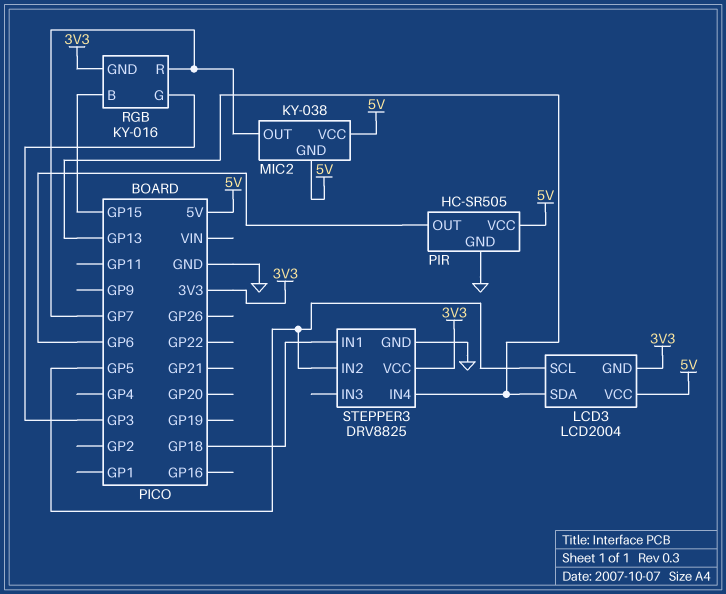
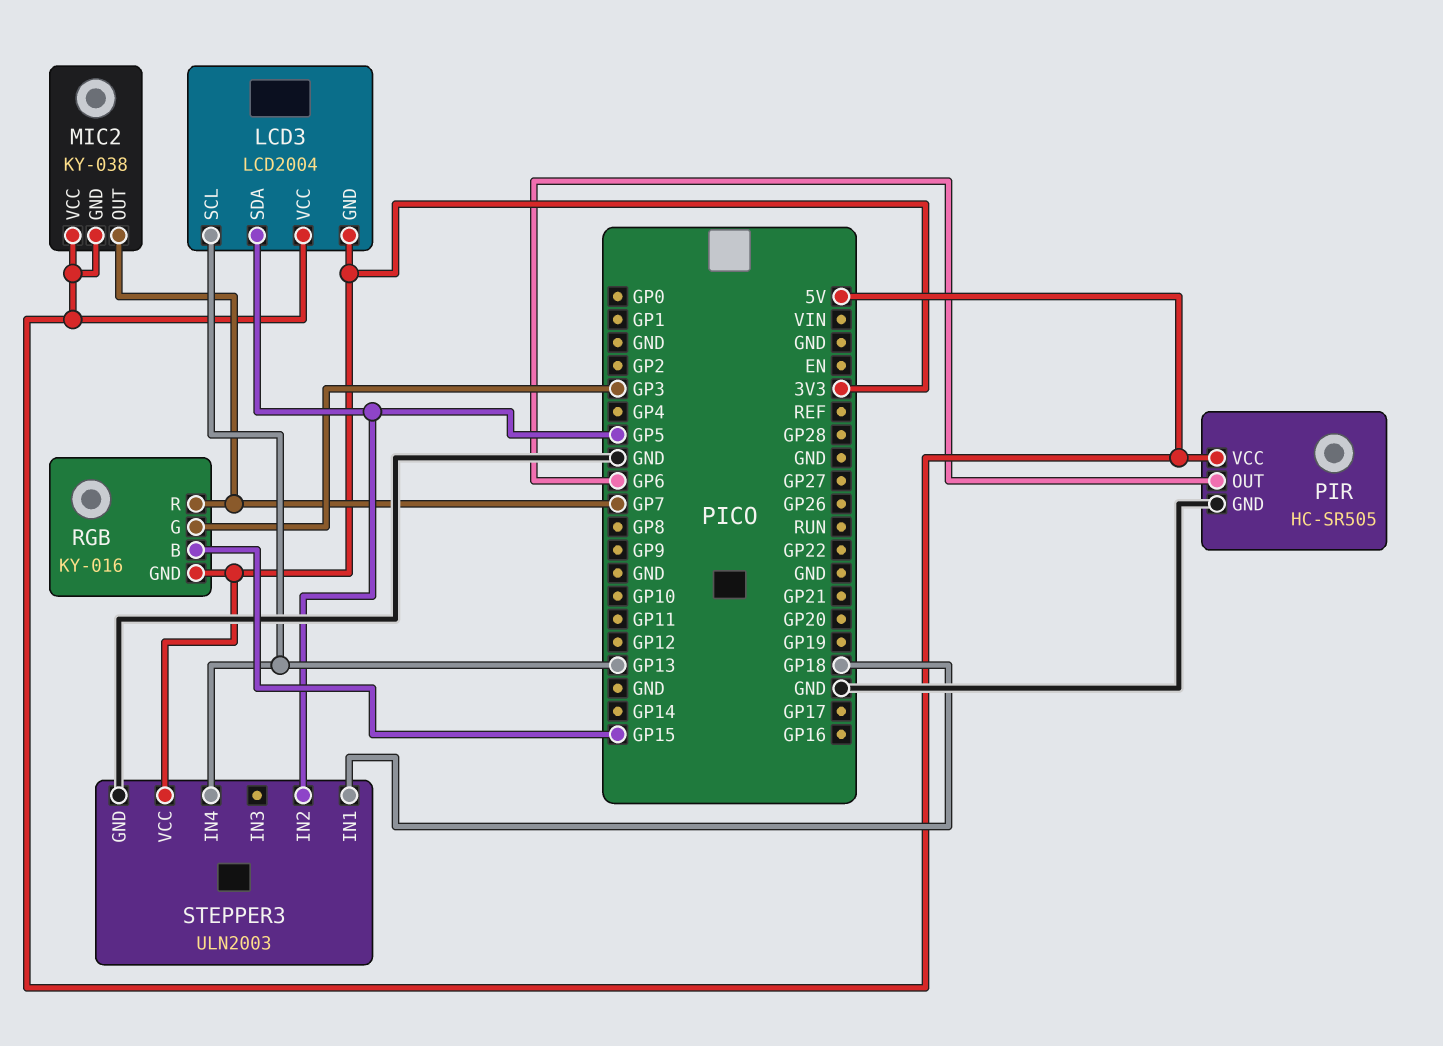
LCD3 pin SCL: GP5 -> GP13
LCD3 pin SDA: GP13 -> GP5
STEPPER3: DRV8825 -> ULN2003

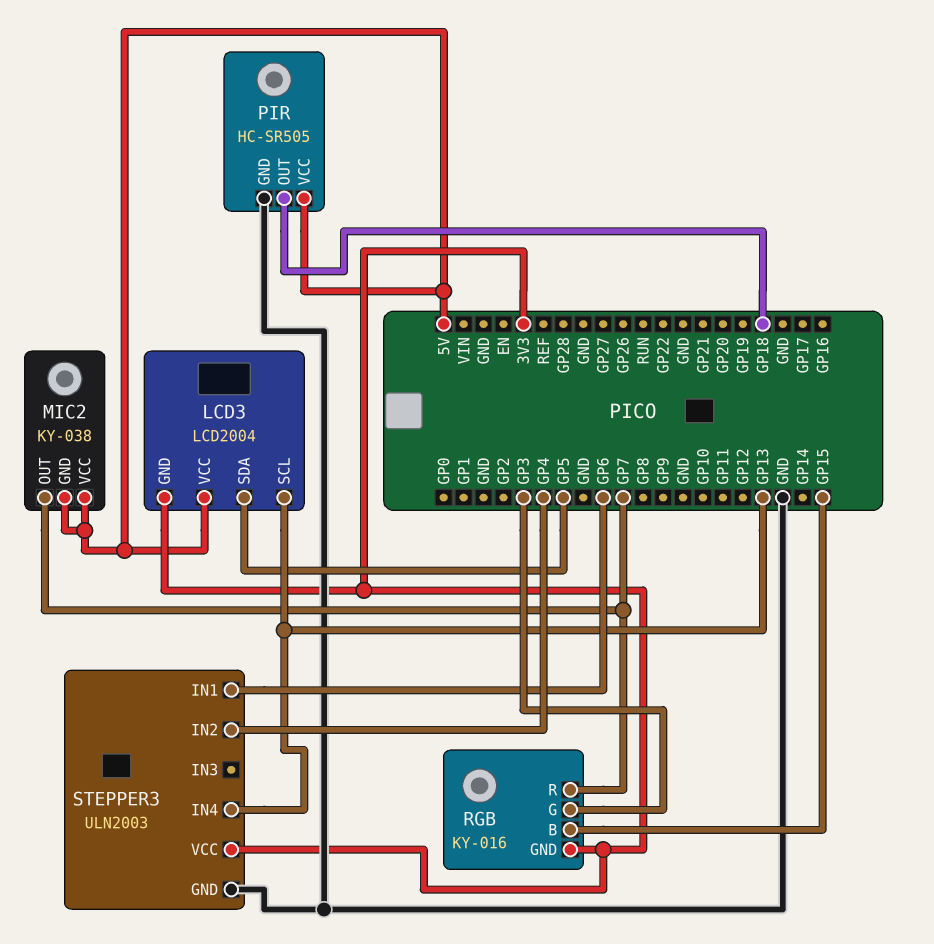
PIR pin OUT: GP6 -> GP18
STEPPER3 pin IN1: GP18 -> GP6
STEPPER3 pin IN2: GP5 -> GP4

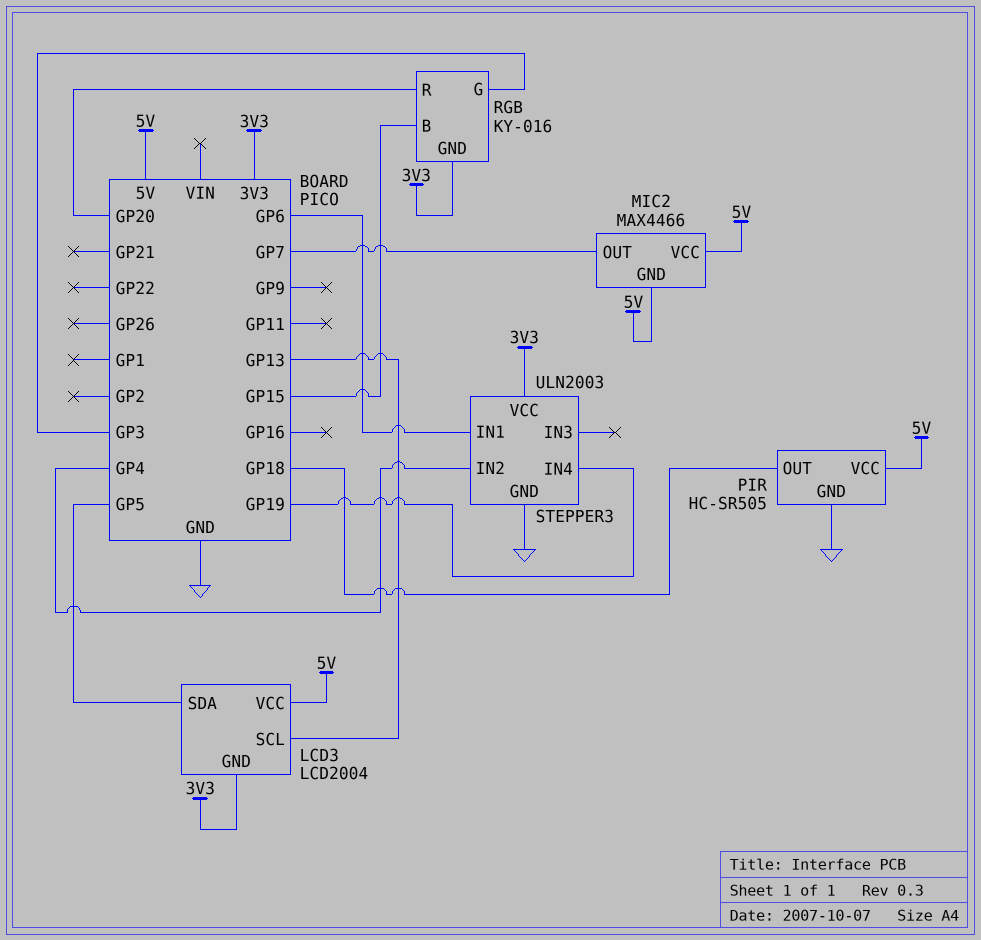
MIC2: KY-038 -> MAX4466
RGB pin R: GP7 -> GP20
STEPPER3 pin IN4: GP13 -> GP19

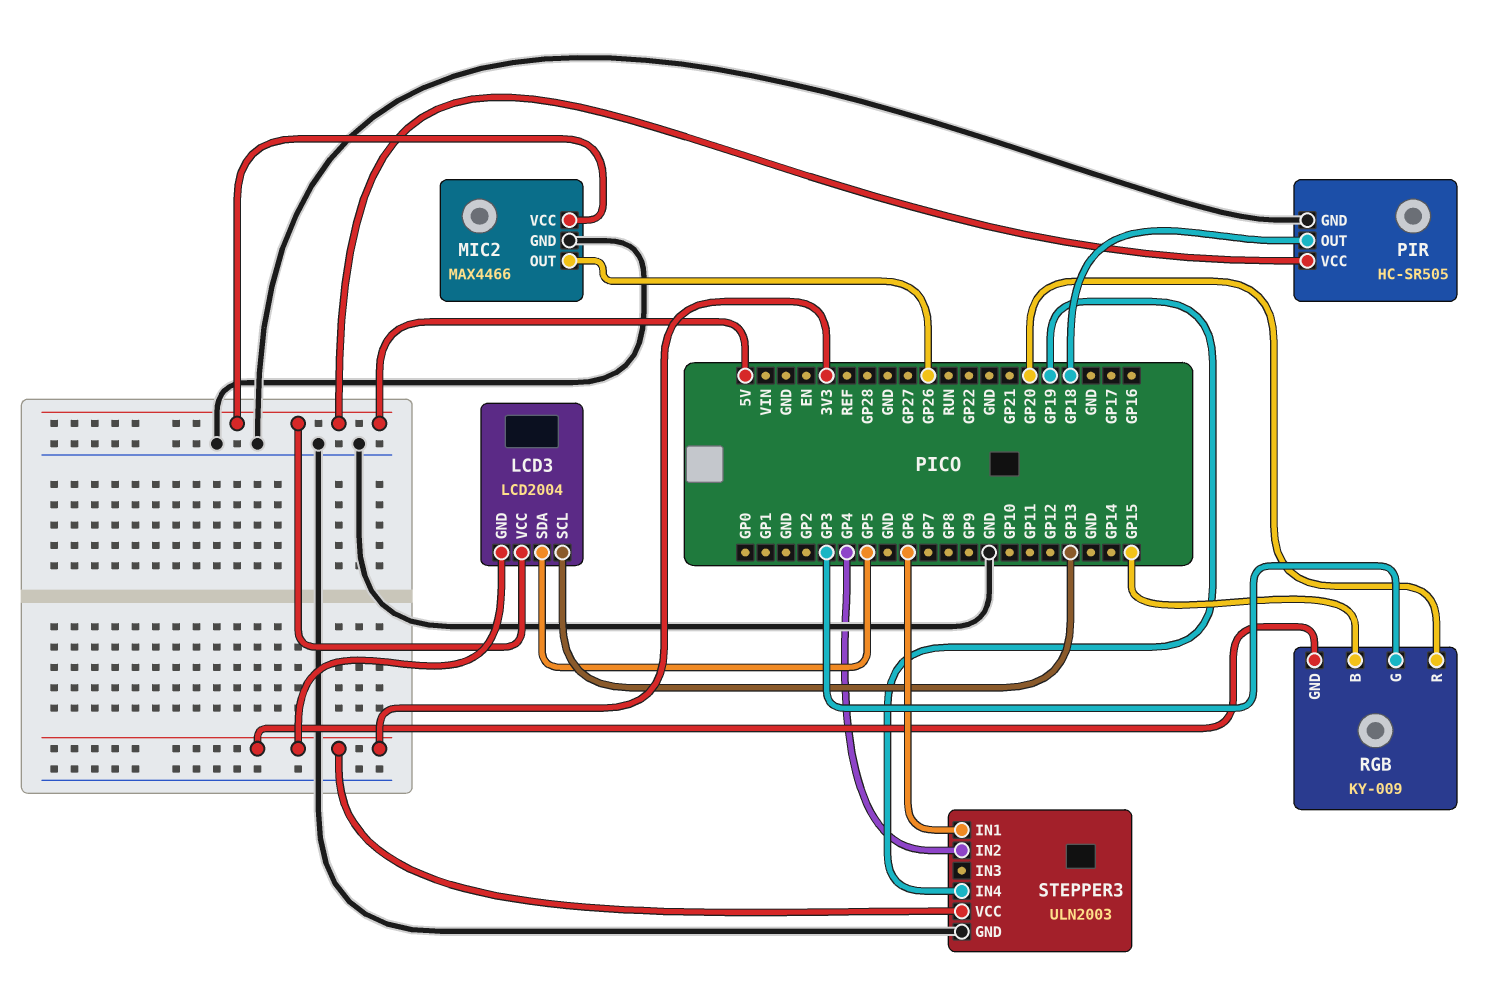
MIC2 pin GND: 5V -> GND
MIC2 pin OUT: GP7 -> GP26
RGB: KY-016 -> KY-009

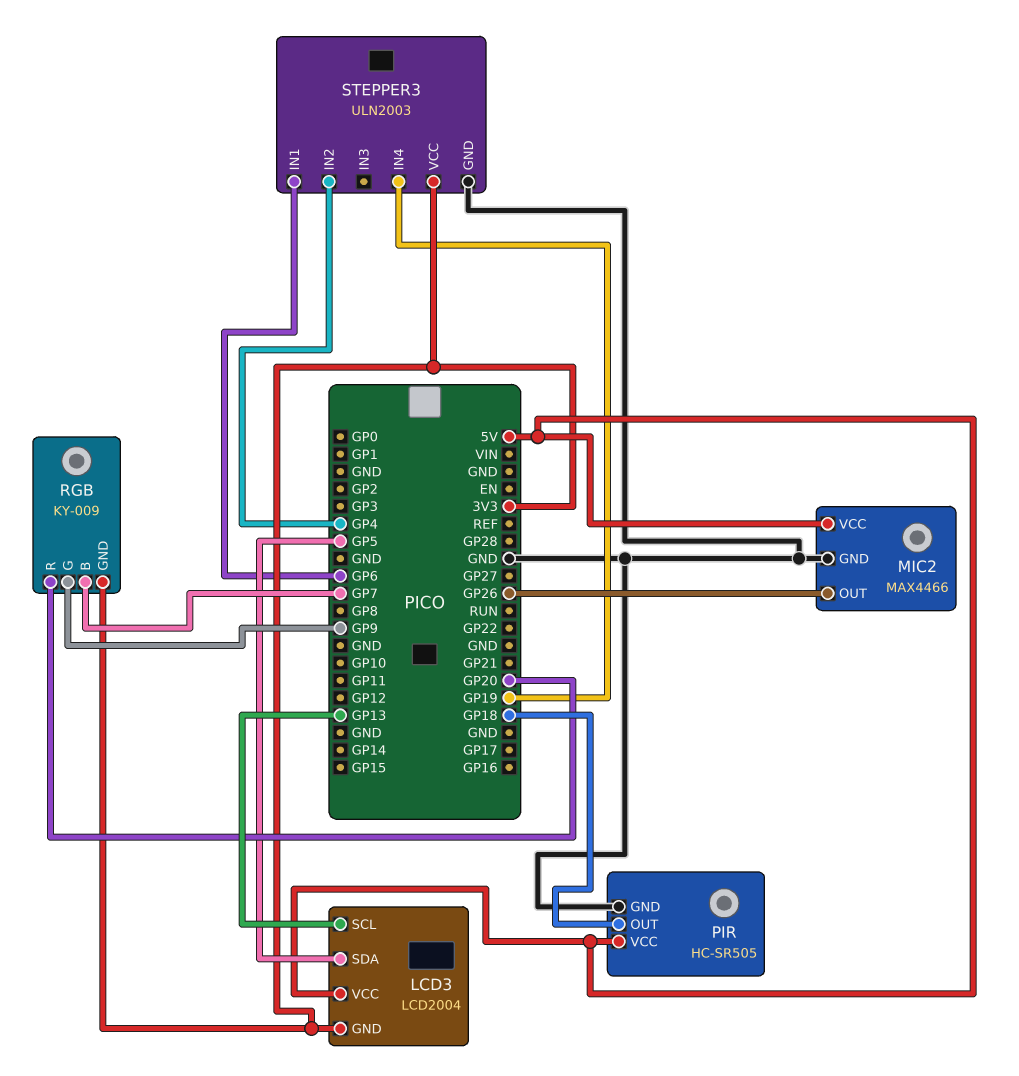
RGB pin B: GP15 -> GP7
RGB pin G: GP3 -> GP9

